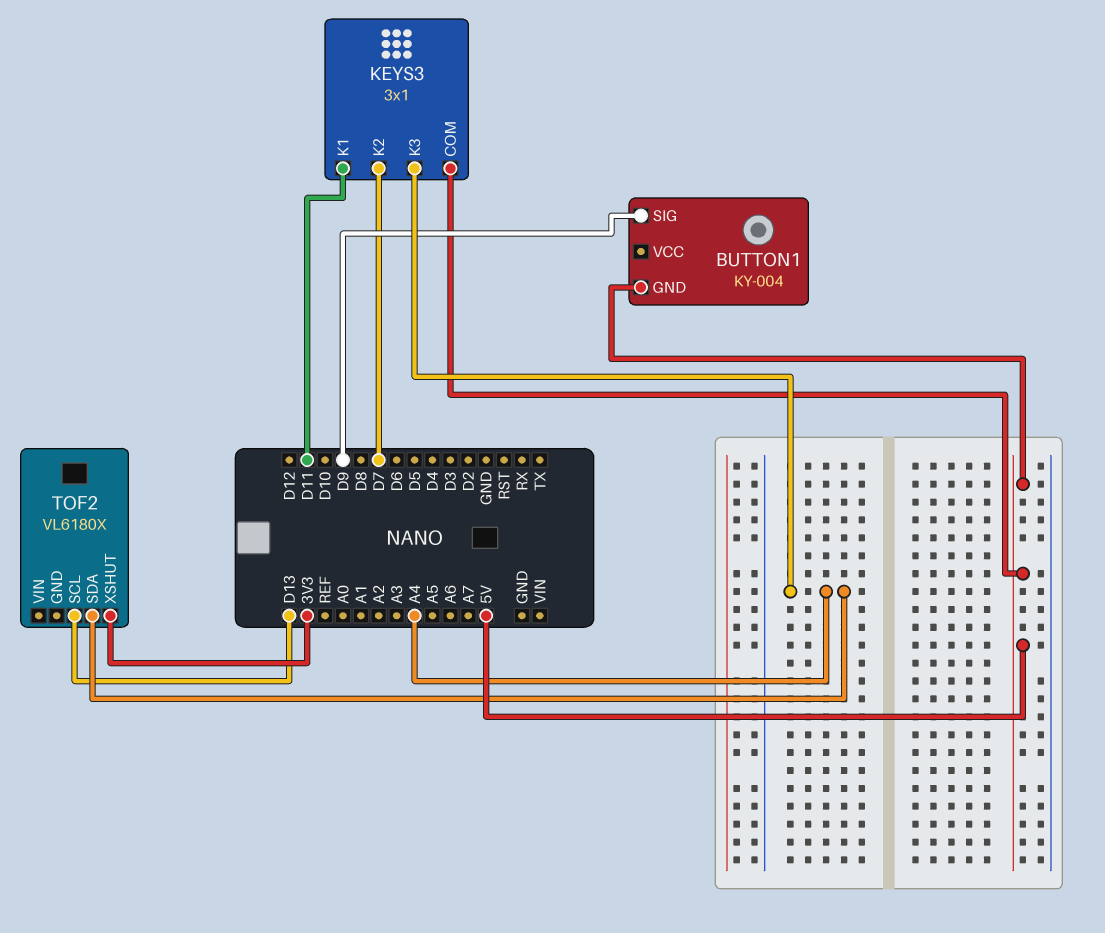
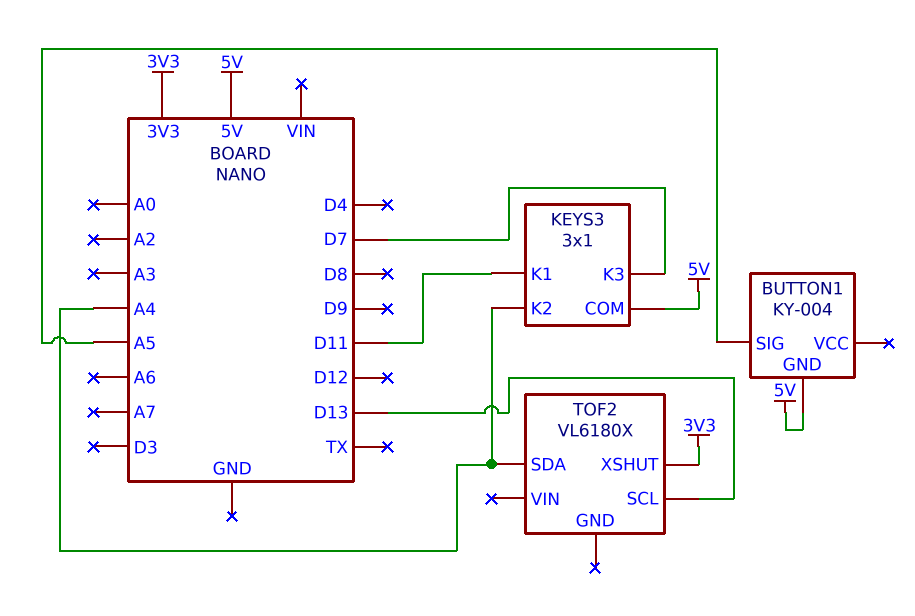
BUTTON1 pin SIG: D9 -> A5
KEYS3 pin K2: D7 -> A4
KEYS3 pin K3: A4 -> D7

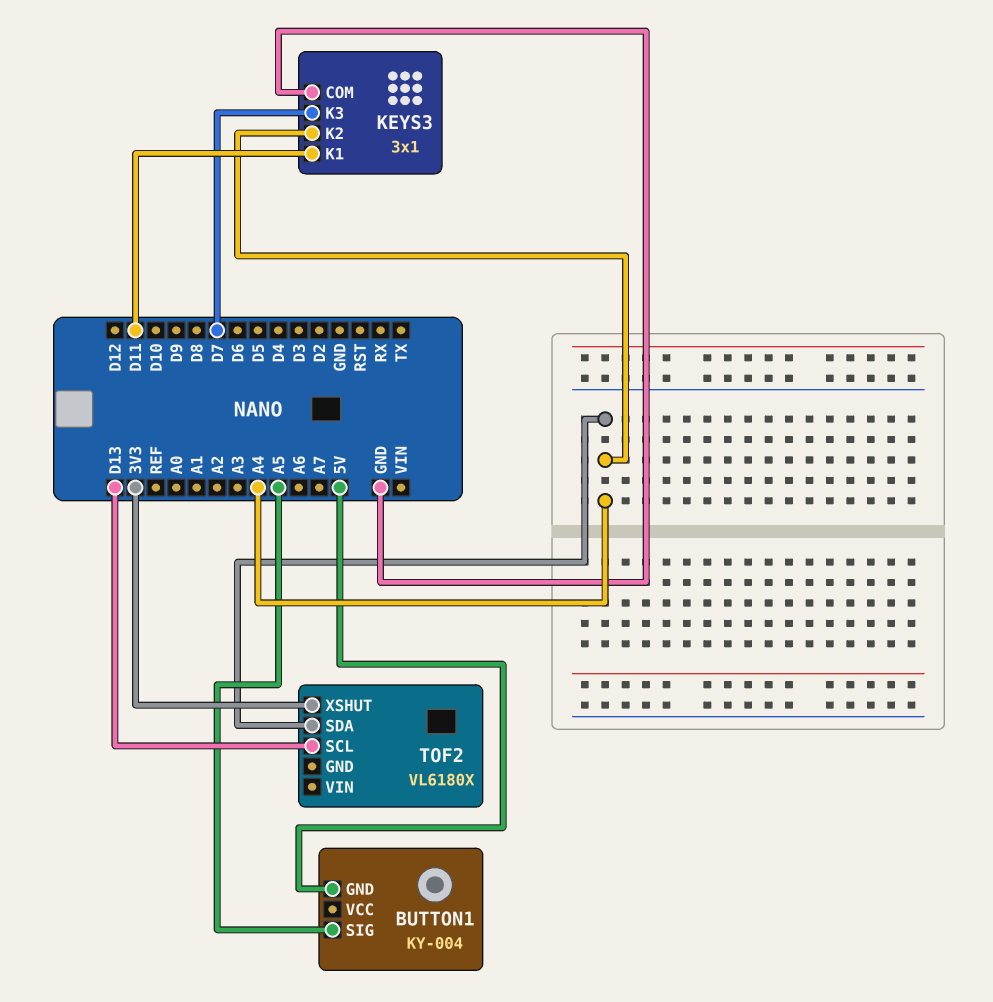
KEYS3 pin COM: 5V -> GND

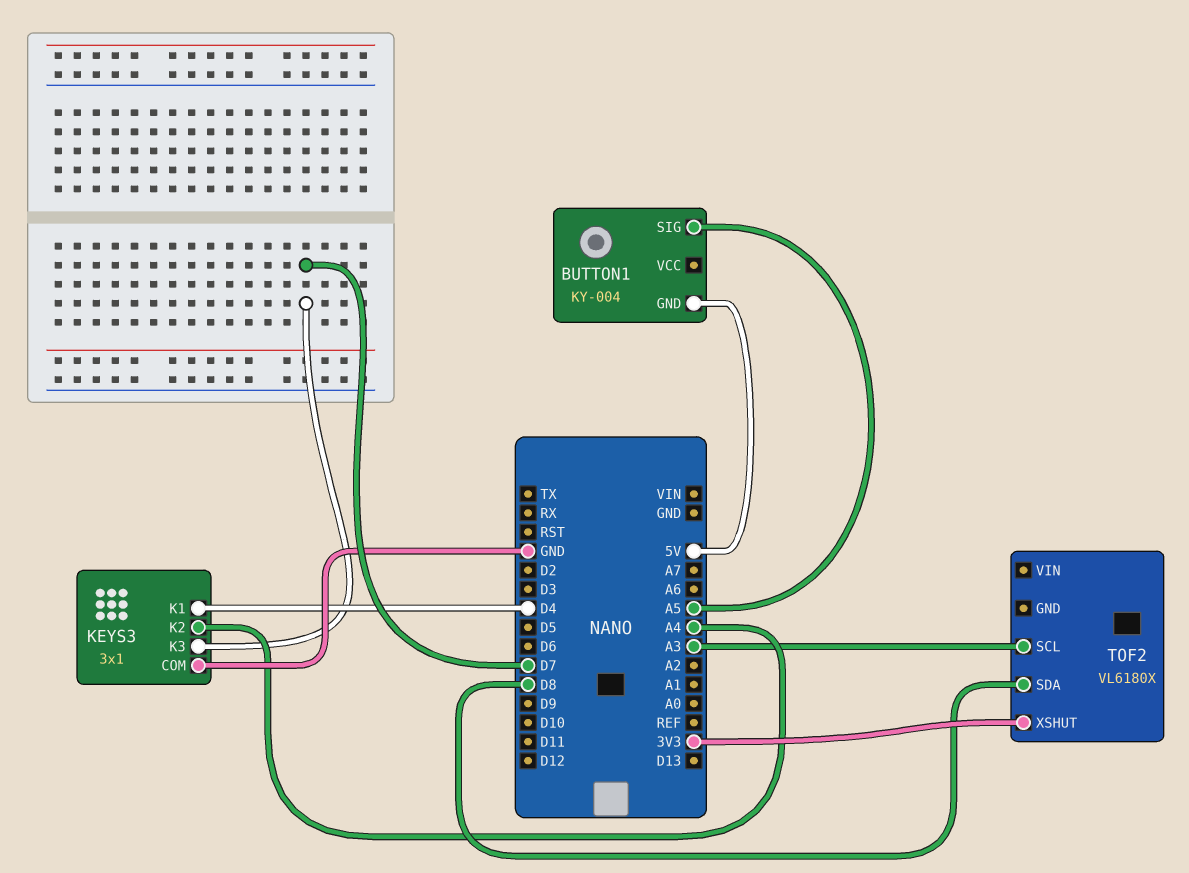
KEYS3 pin K1: D11 -> D4
TOF2 pin SCL: D13 -> A3
TOF2 pin SDA: A4 -> D8

